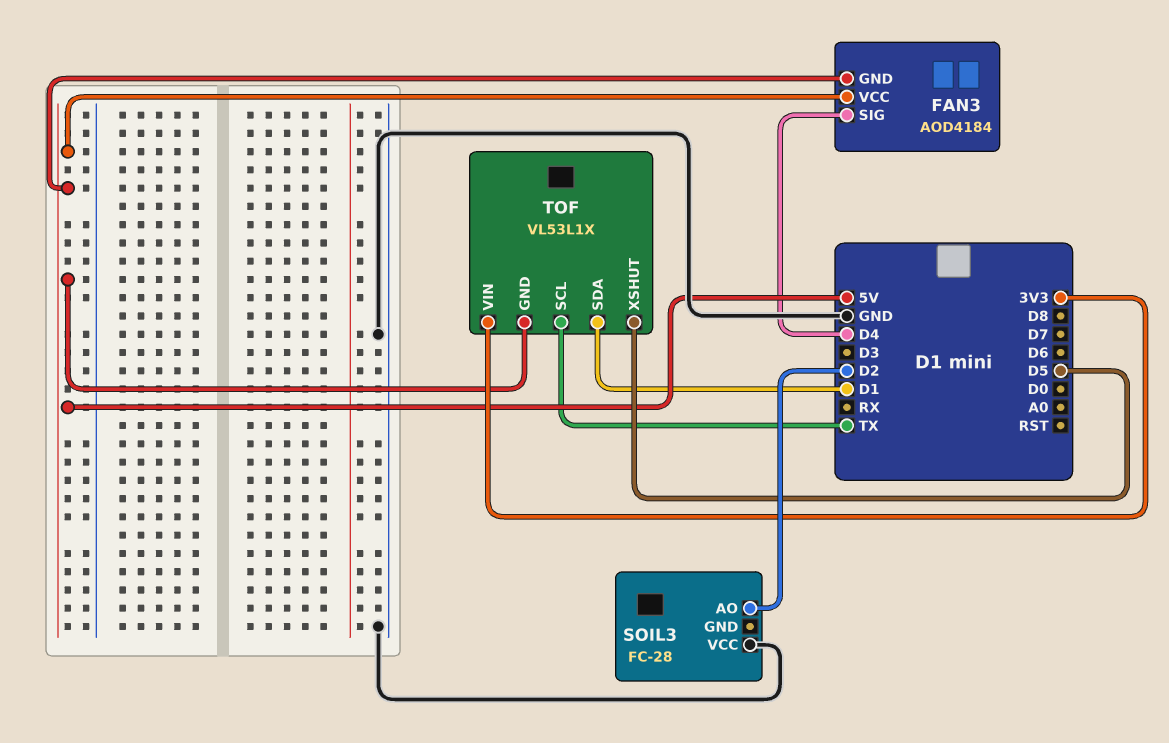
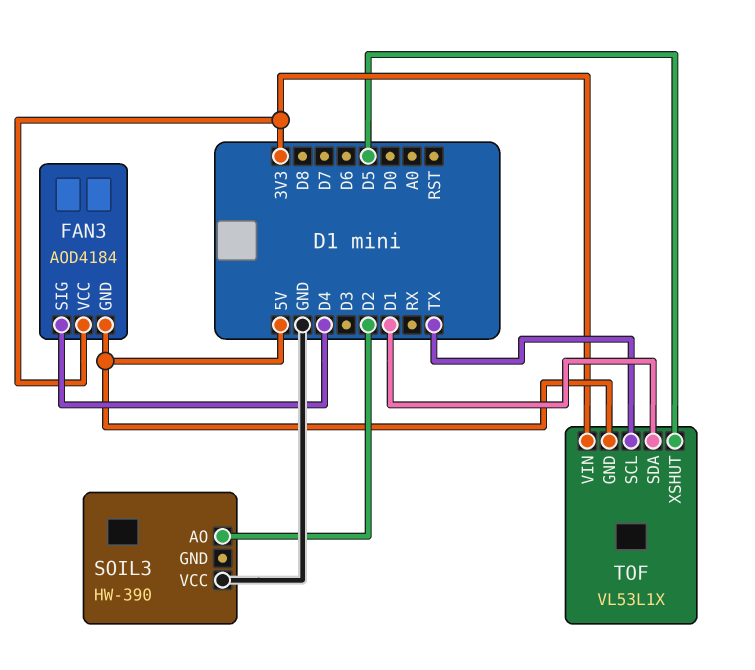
FAN3 pin VCC: 5V -> 3V3
SOIL3: FC-28 -> HW-390

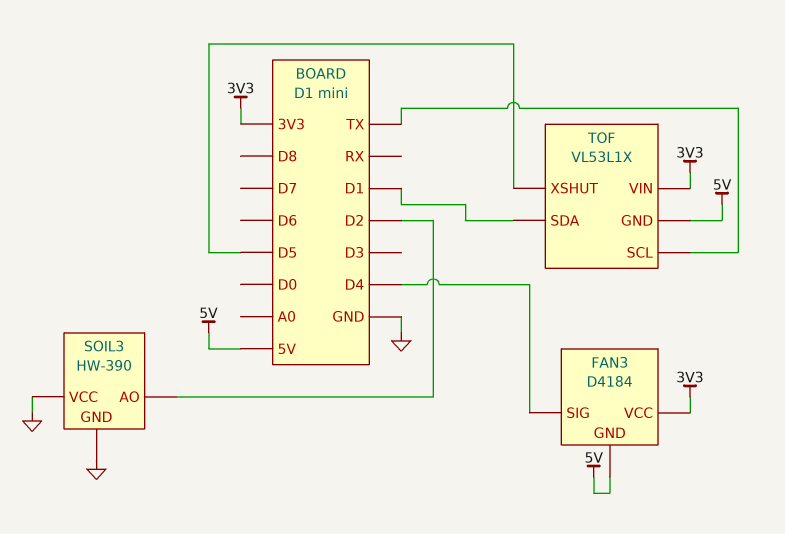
FAN3: AOD4184 -> D4184
SOIL3 pin GND: none -> GND

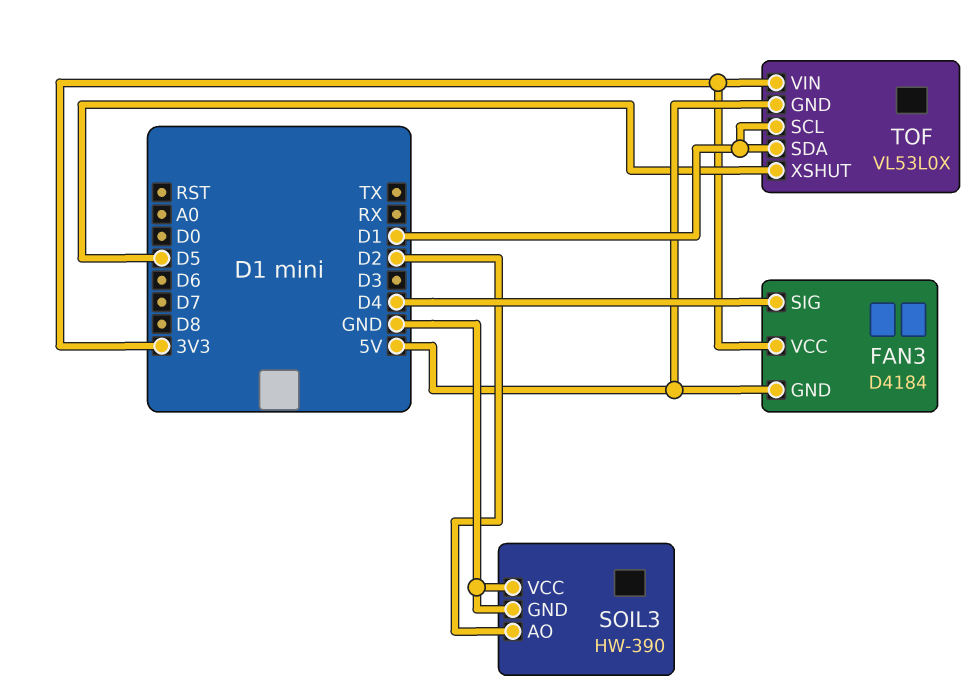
TOF: VL53L1X -> VL53L0X
TOF pin SCL: TX -> D1

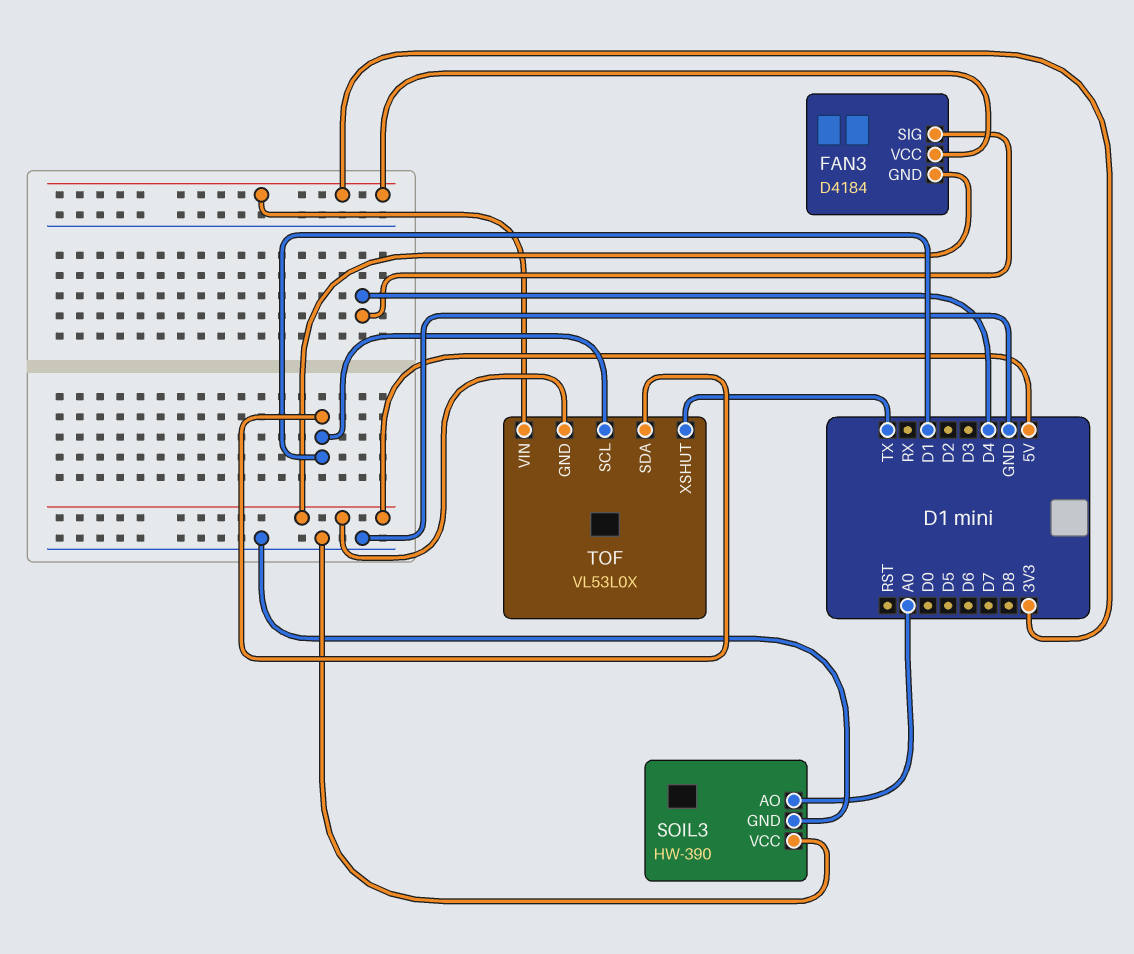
SOIL3 pin AO: D2 -> A0
TOF pin XSHUT: D5 -> TX

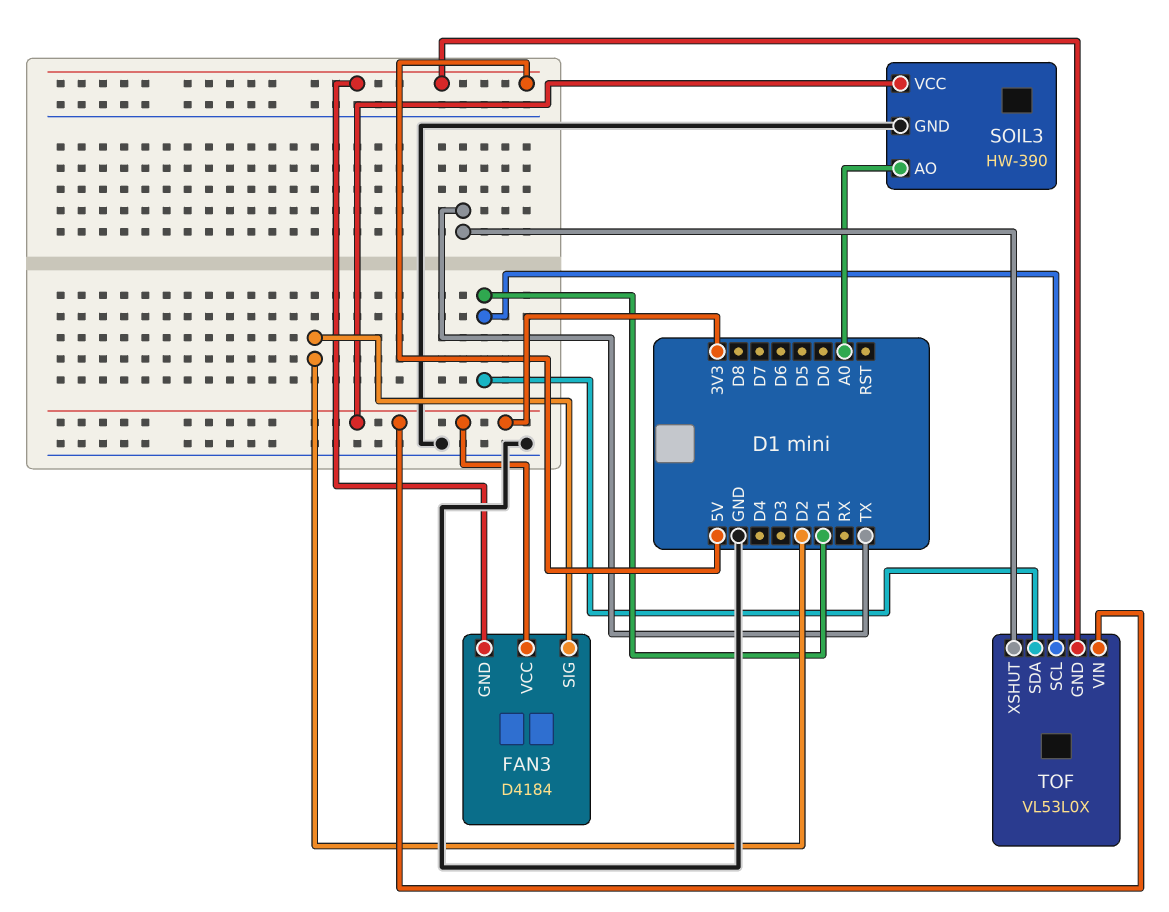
FAN3 pin SIG: D4 -> D2
SOIL3 pin VCC: GND -> 3V3

